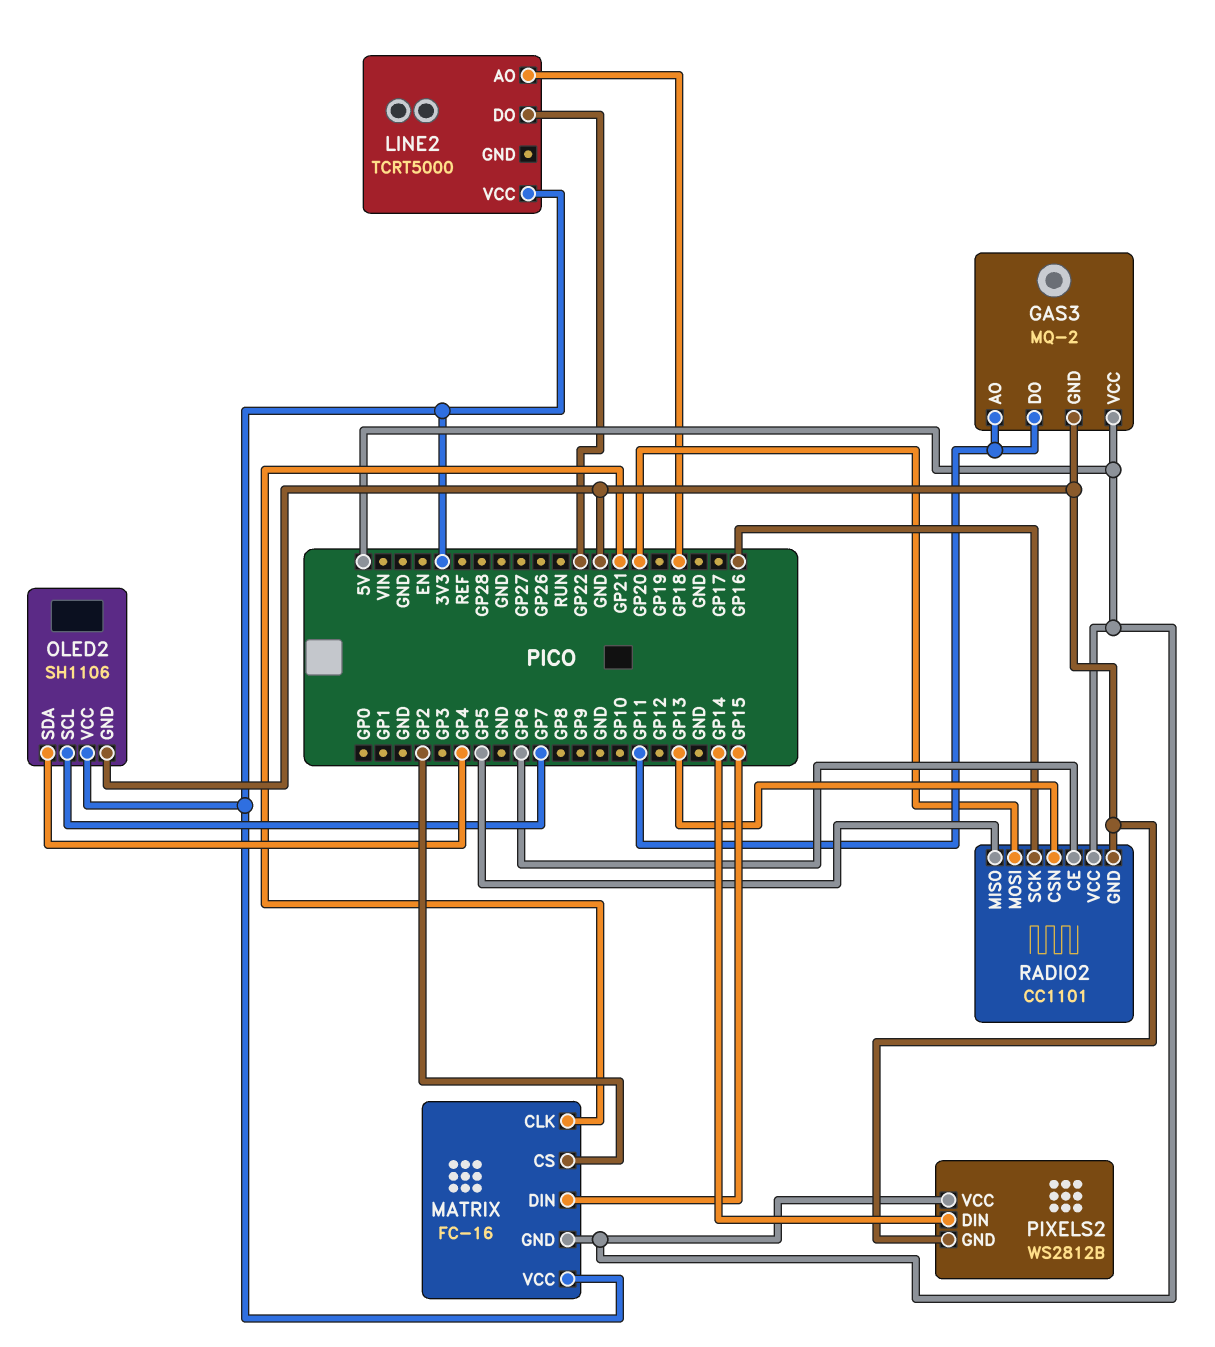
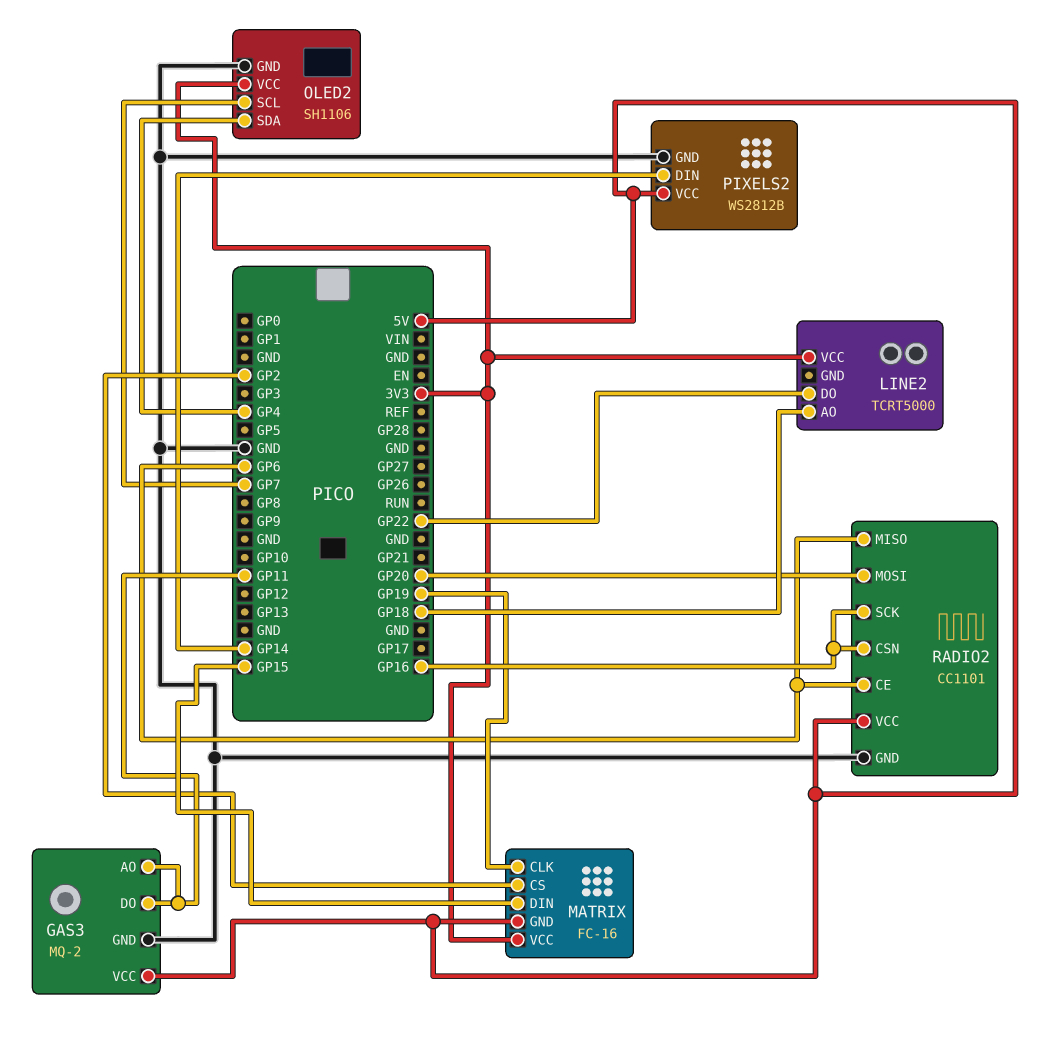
MATRIX pin CLK: GP21 -> GP19
RADIO2 pin CSN: GP13 -> GP16
RADIO2 pin MISO: GP5 -> GP6

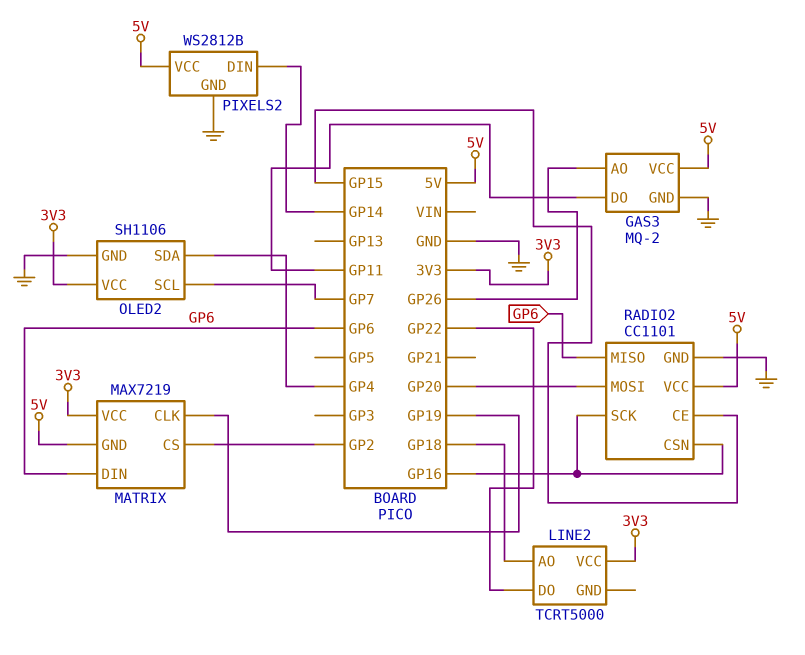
GAS3 pin AO: GP11 -> GP26
MATRIX: FC-16 -> MAX7219
MATRIX pin DIN: GP15 -> GP6
RADIO2 pin CE: GP6 -> GP15

